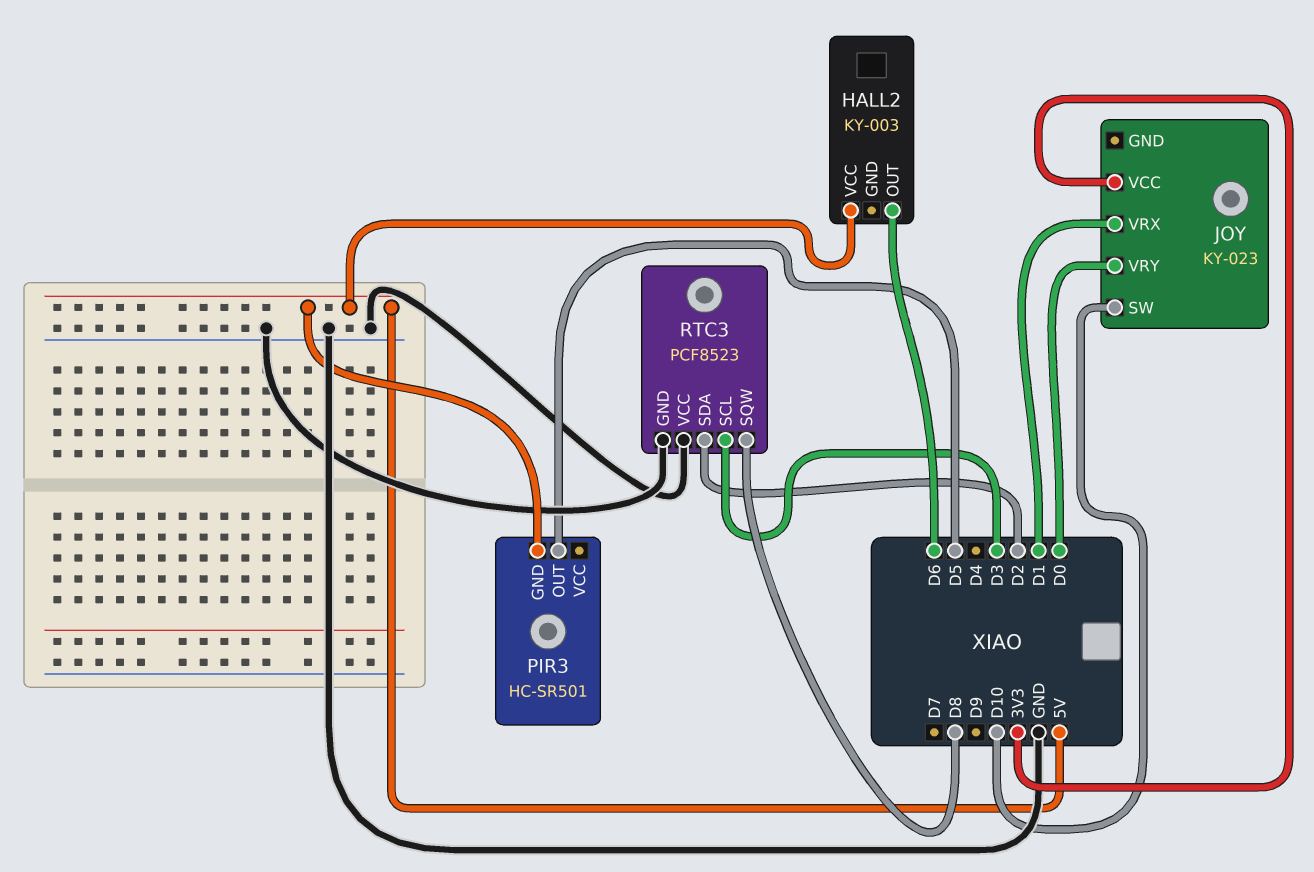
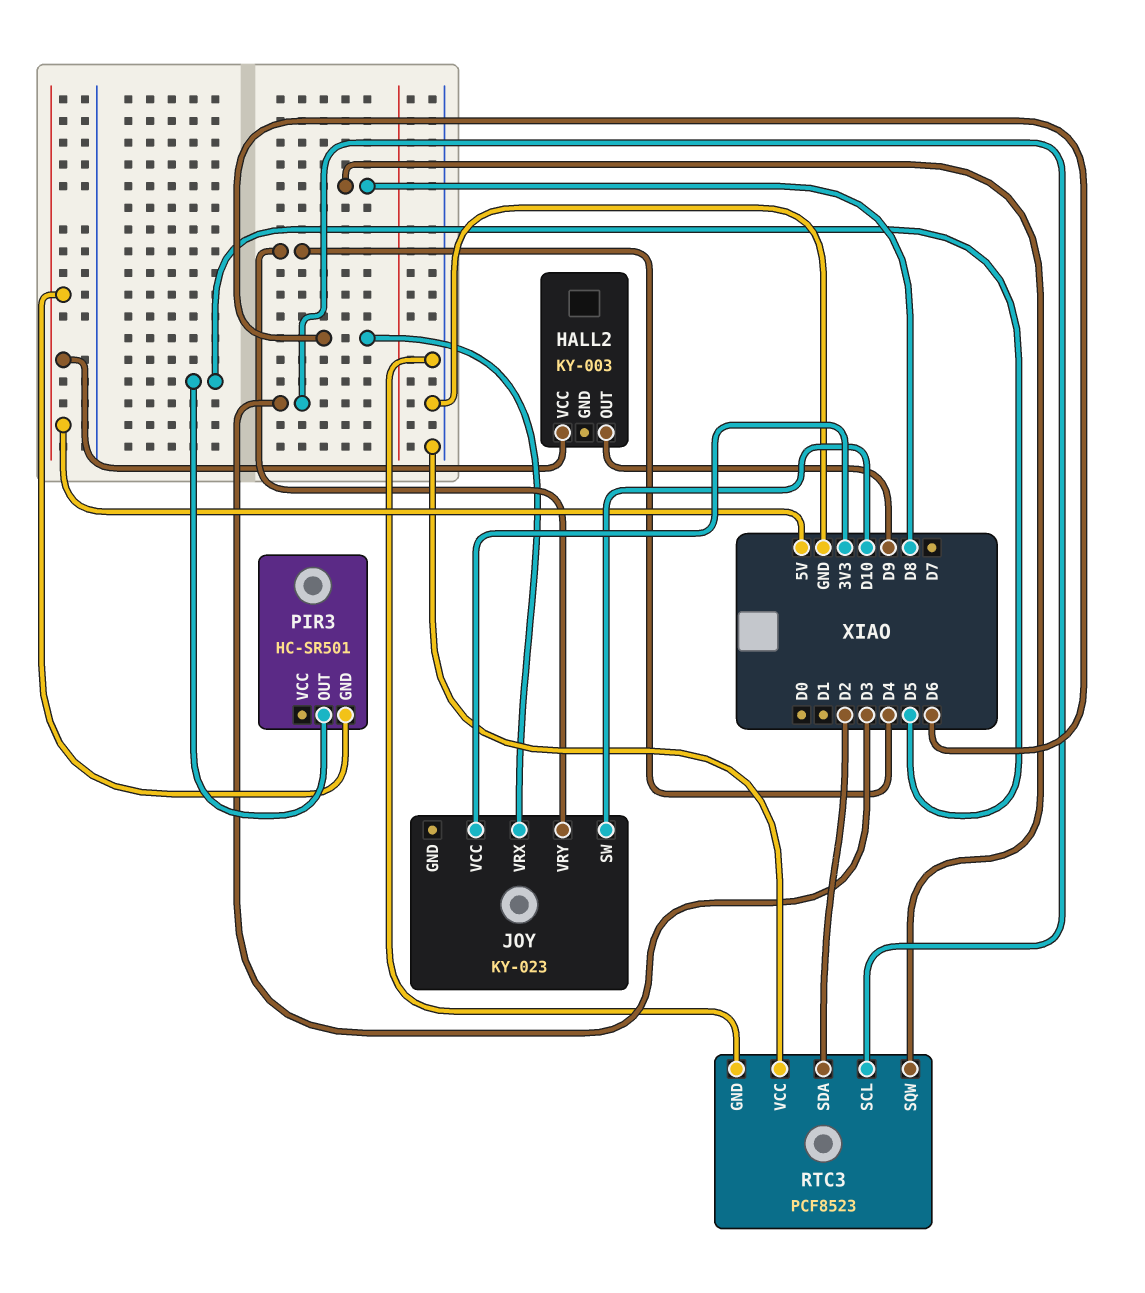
HALL2 pin OUT: D6 -> D9
JOY pin VRX: D1 -> D6
JOY pin VRY: D0 -> D4

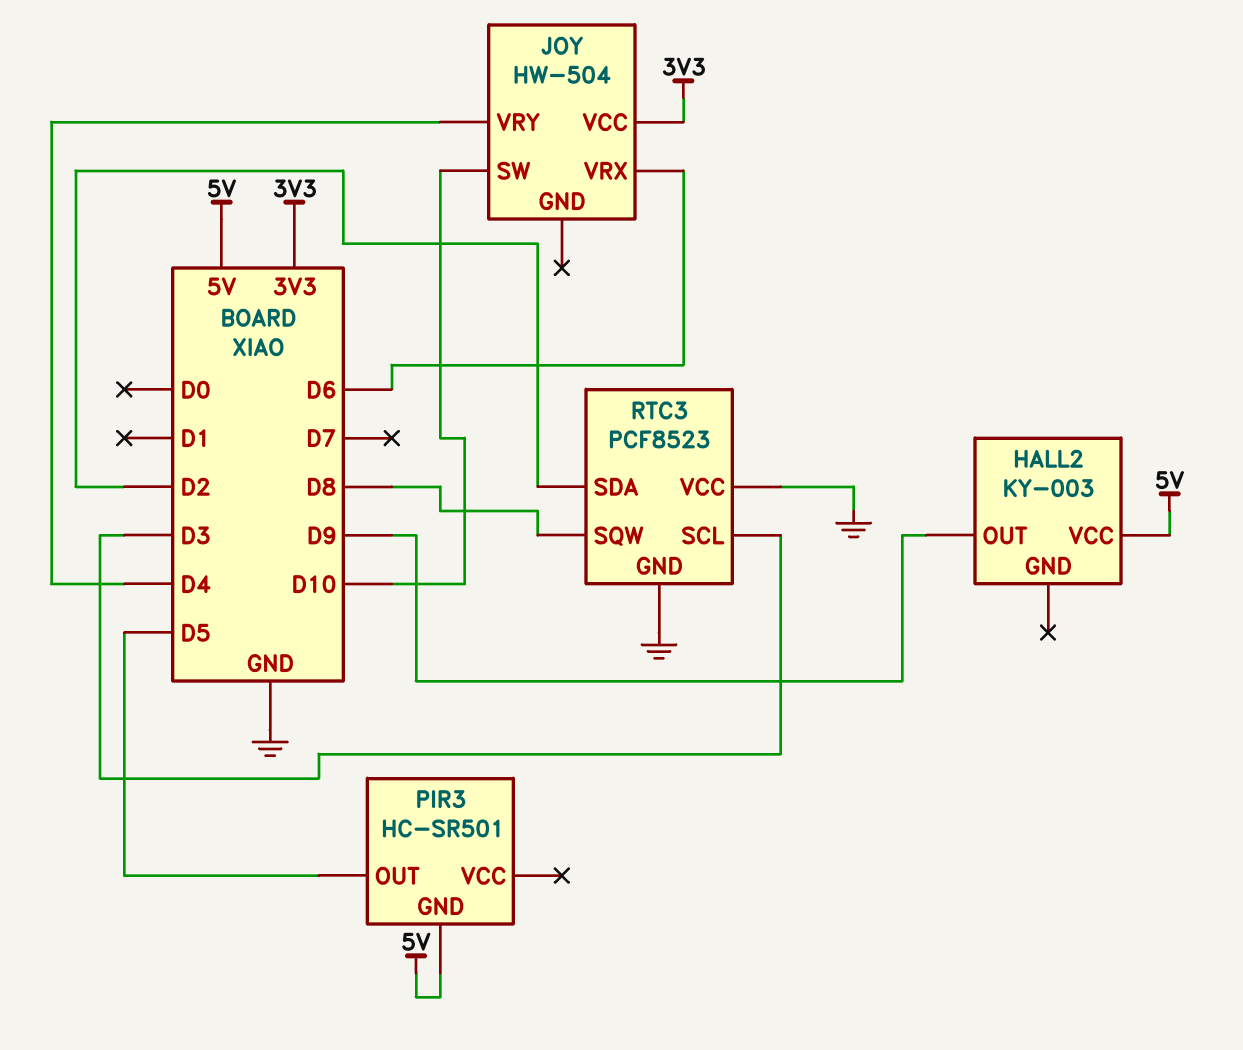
JOY: KY-023 -> HW-504

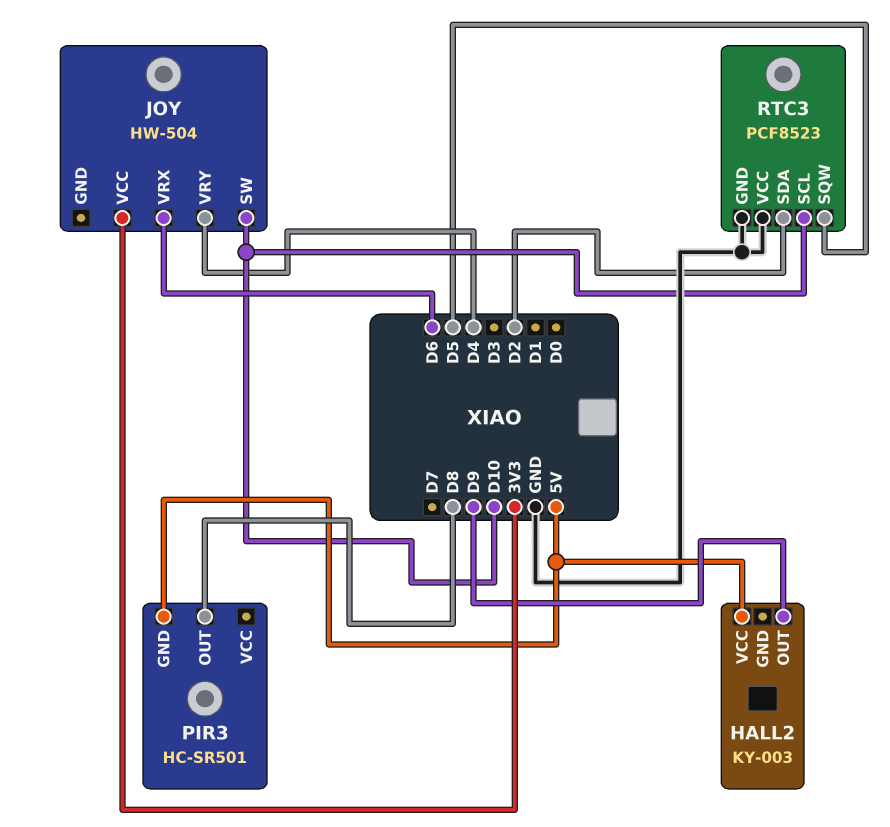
PIR3 pin OUT: D5 -> D8
RTC3 pin SCL: D3 -> D10
RTC3 pin SQW: D8 -> D5

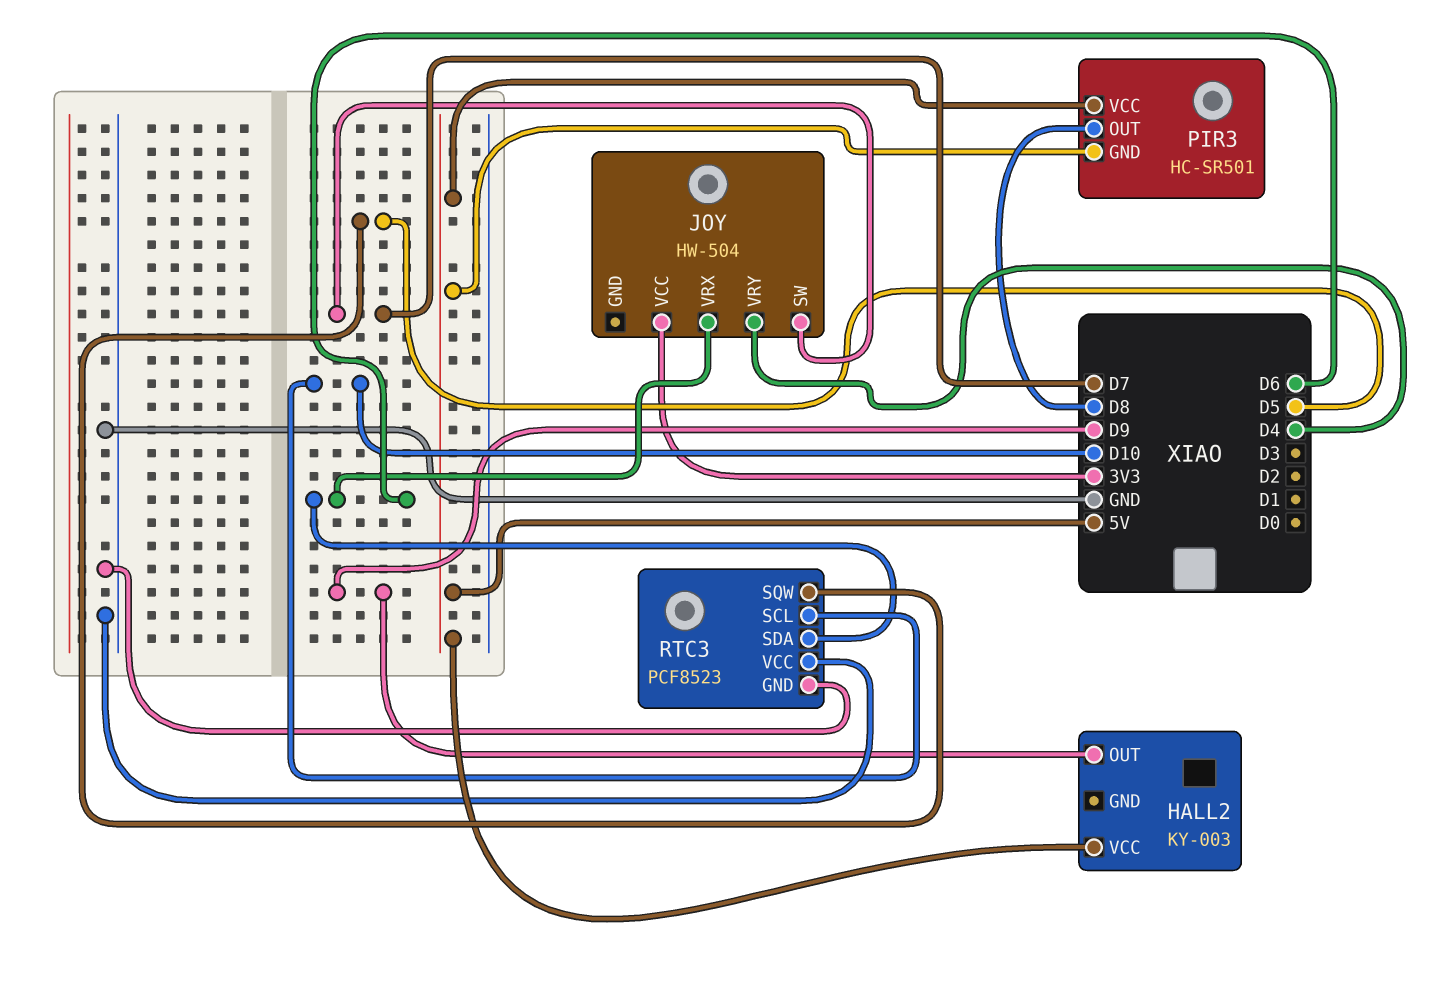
JOY pin SW: D10 -> D7
PIR3 pin VCC: none -> 5V
RTC3 pin SDA: D2 -> D6

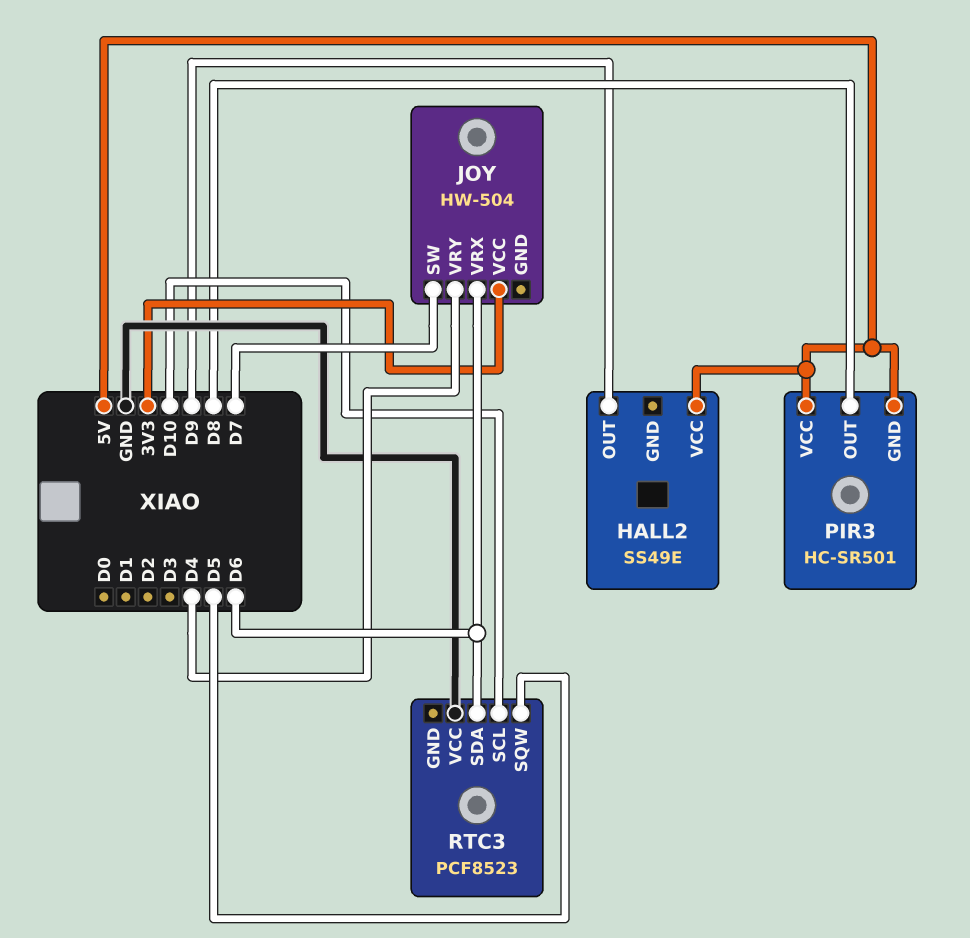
HALL2: KY-003 -> SS49E
RTC3 pin GND: GND -> none

